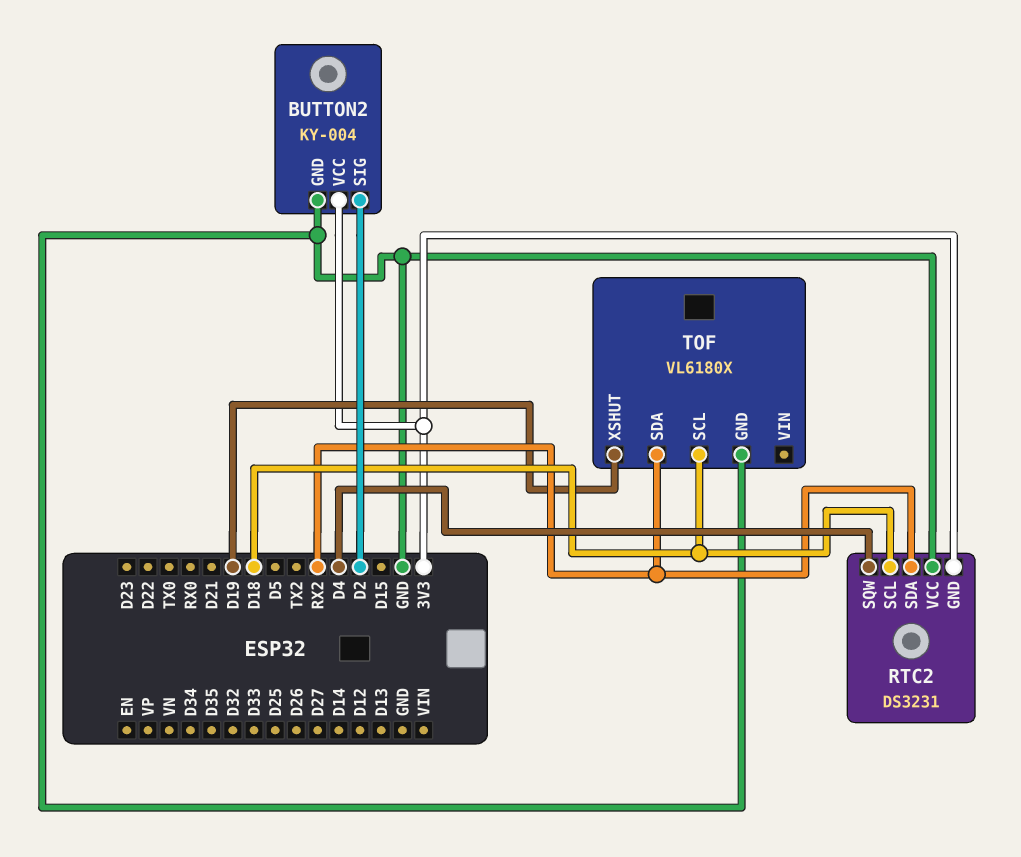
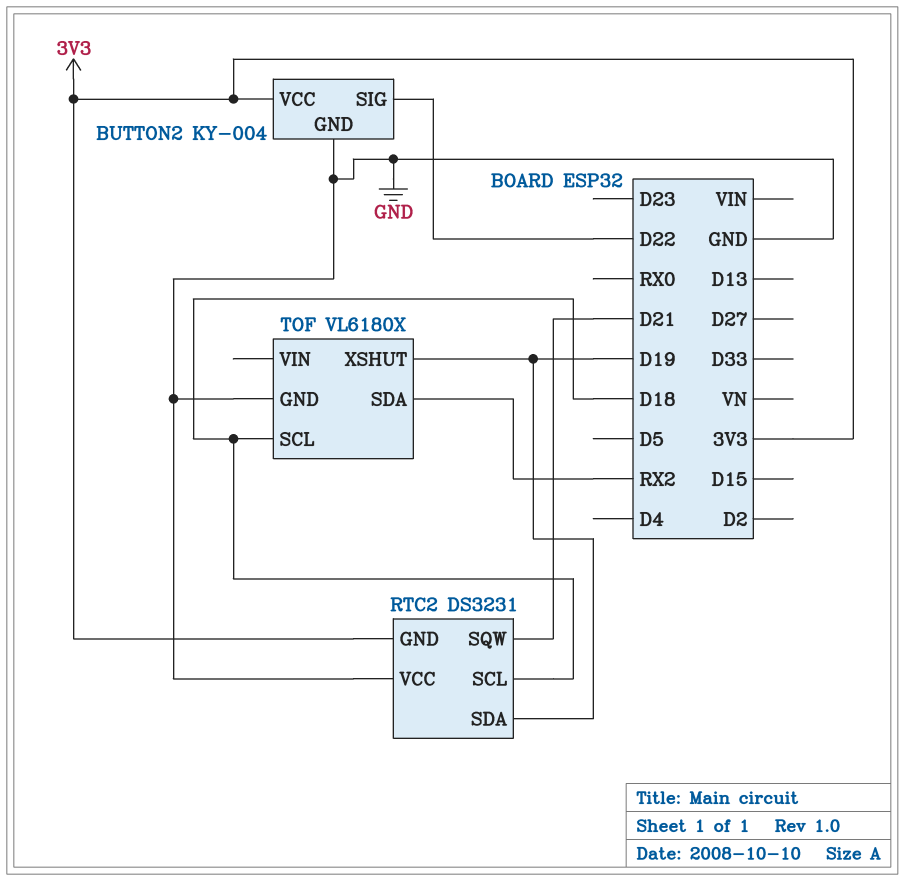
BUTTON2 pin SIG: D2 -> D22
RTC2 pin SDA: RX2 -> D19
RTC2 pin SQW: D4 -> D21

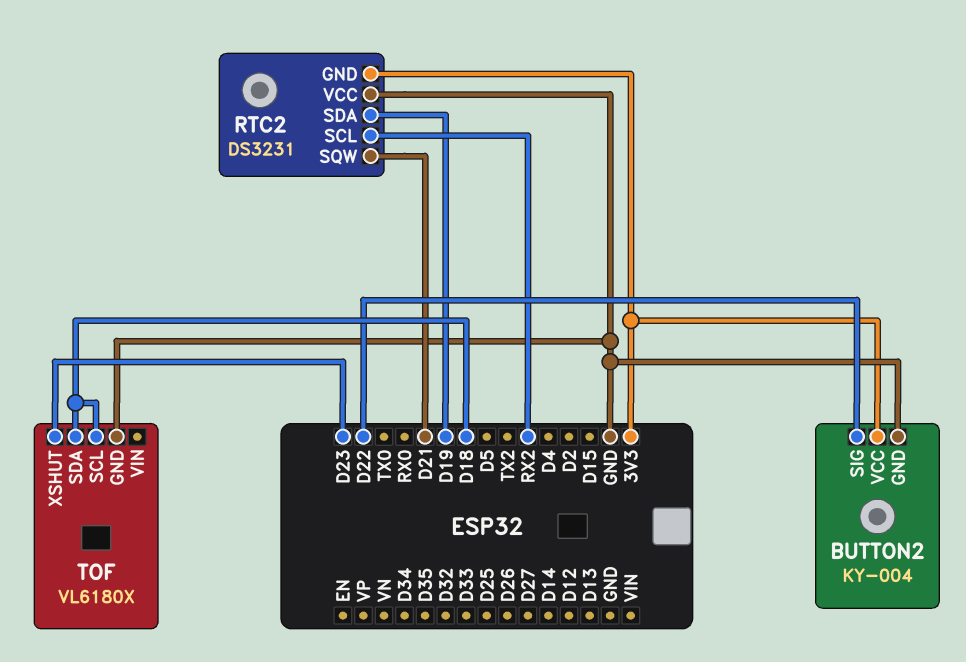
RTC2 pin SCL: D18 -> RX2
TOF pin SDA: RX2 -> D18
TOF pin XSHUT: D19 -> D23

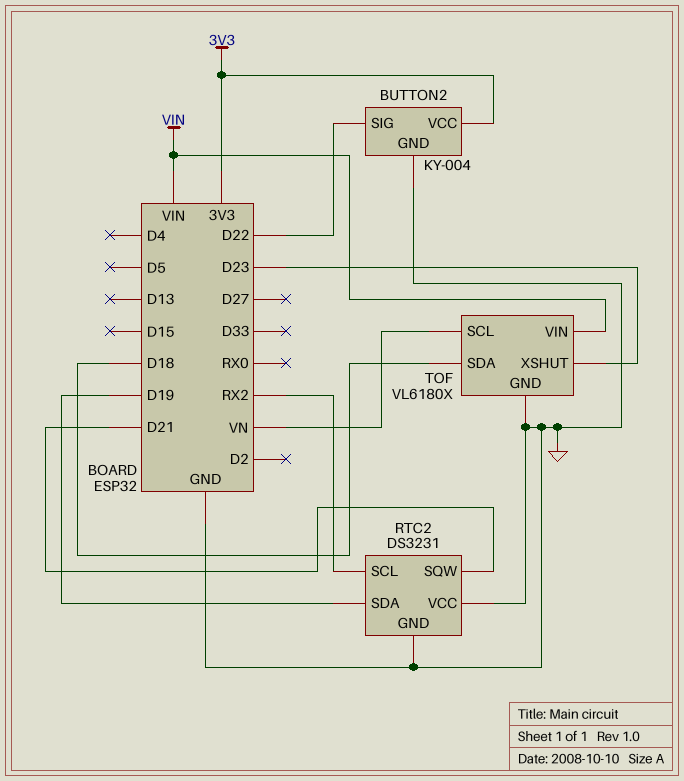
RTC2 pin GND: 3V3 -> GND
TOF pin SCL: D18 -> VN
TOF pin VIN: none -> VIN

